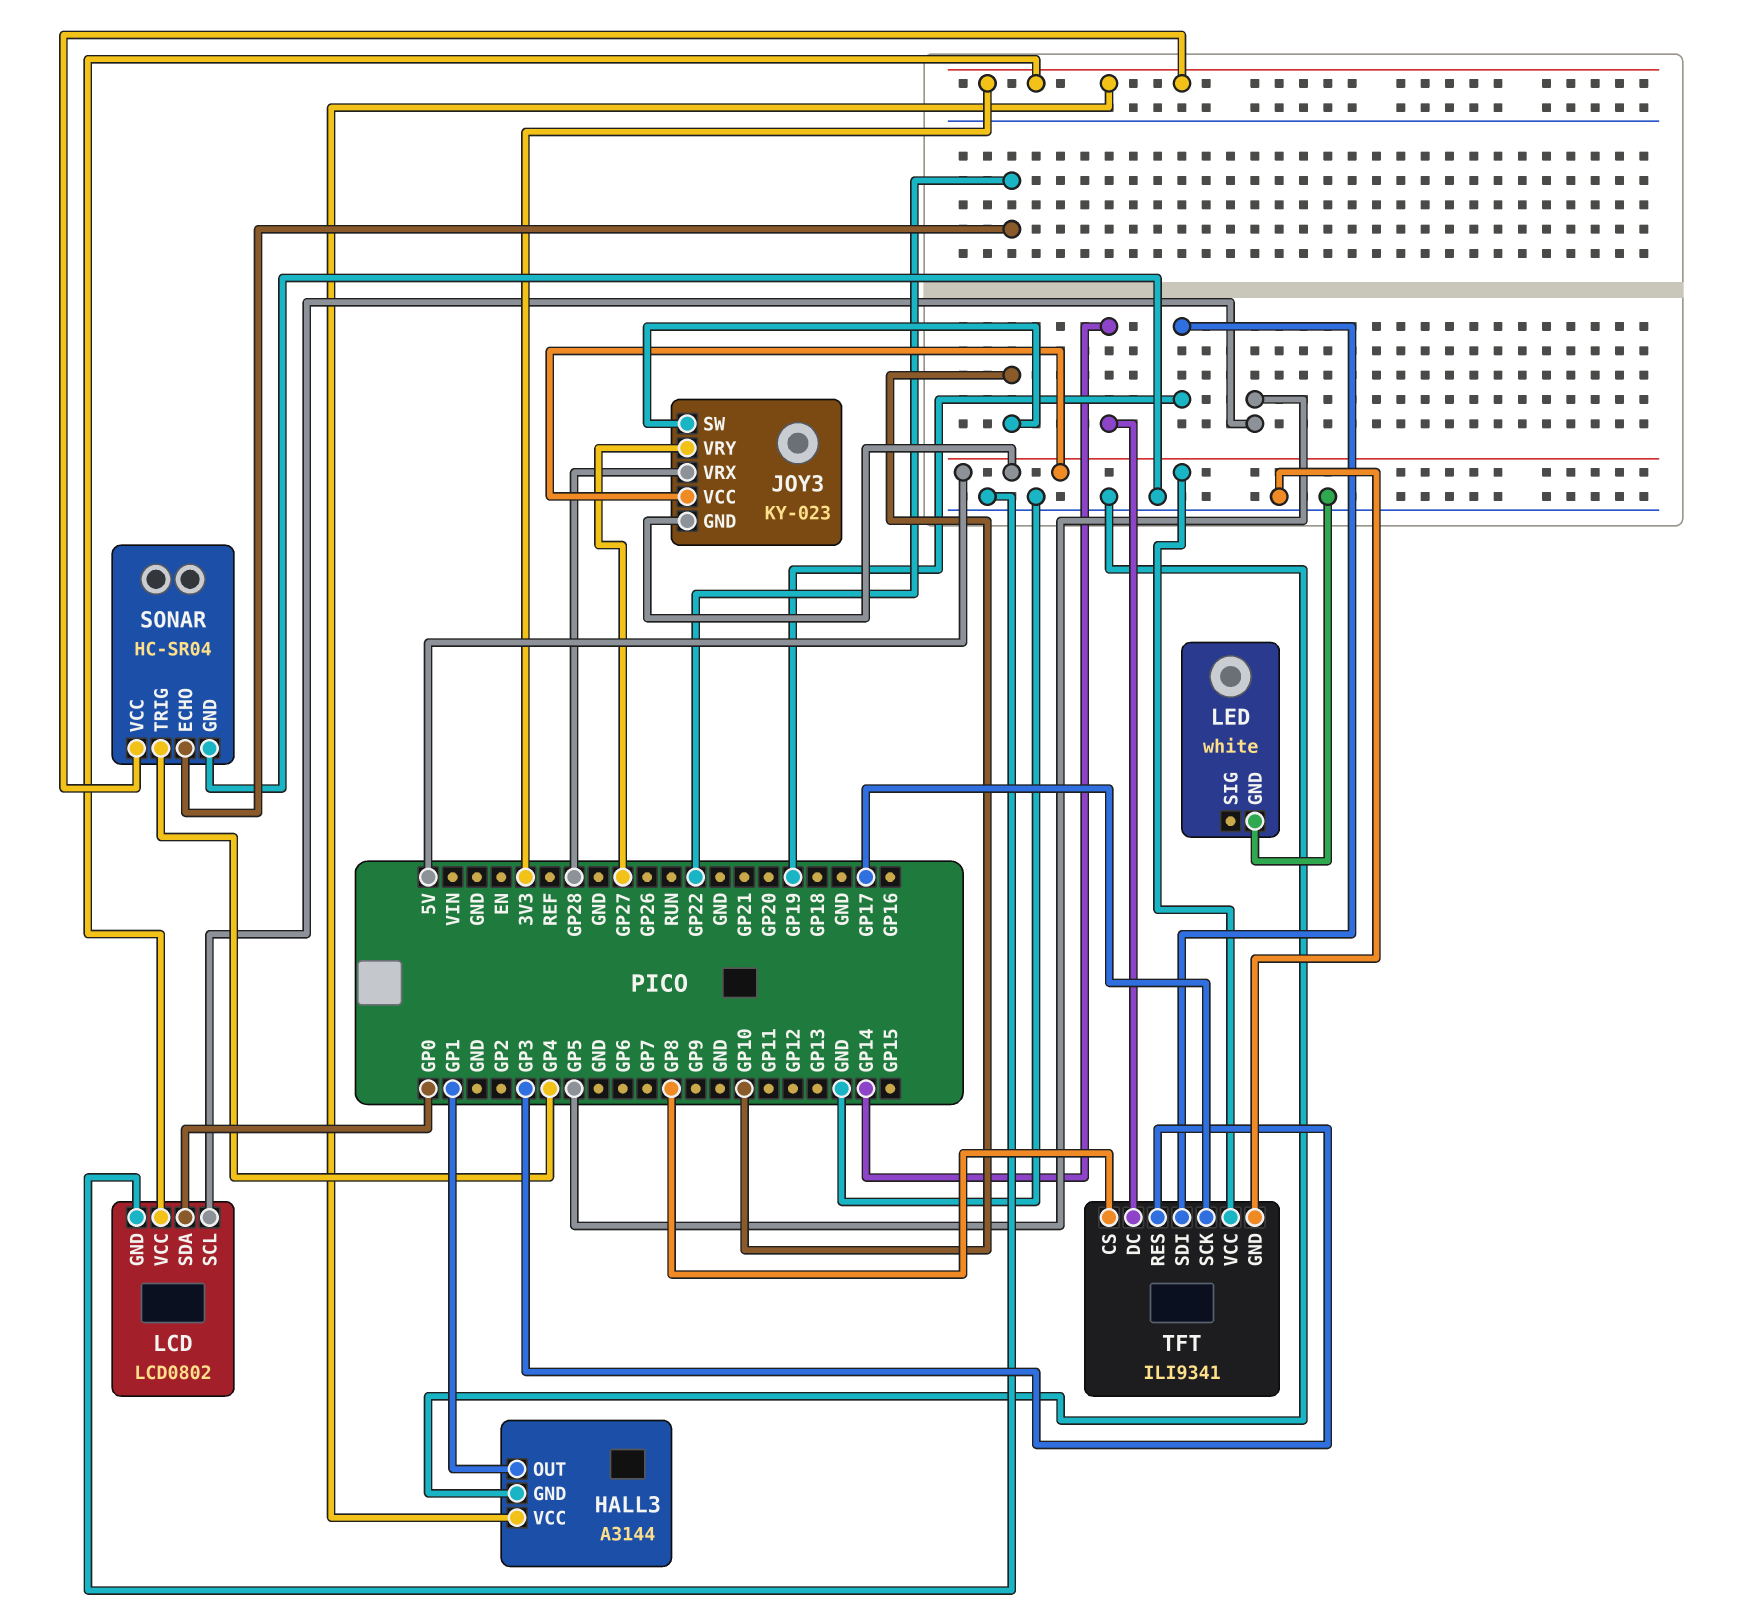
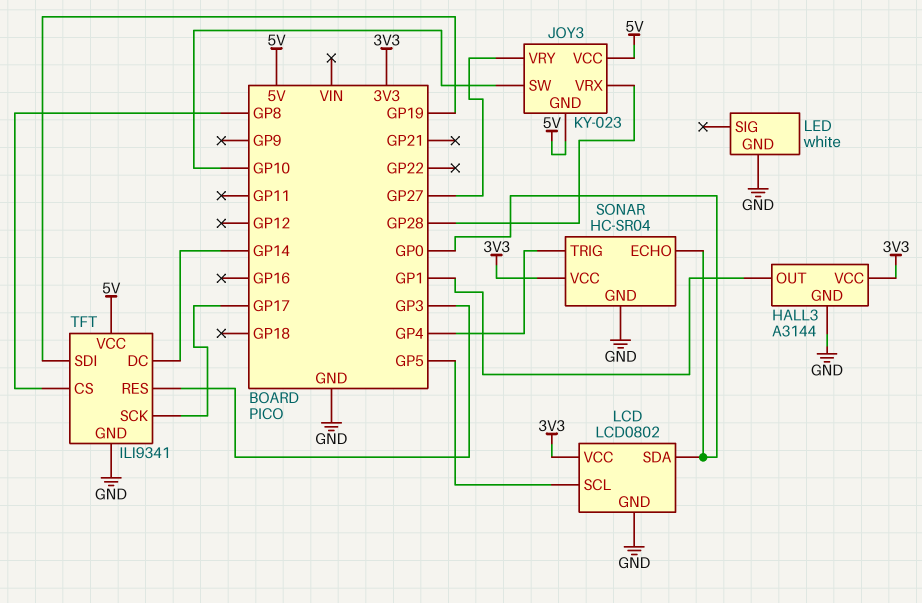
SONAR pin ECHO: GP22 -> GP0

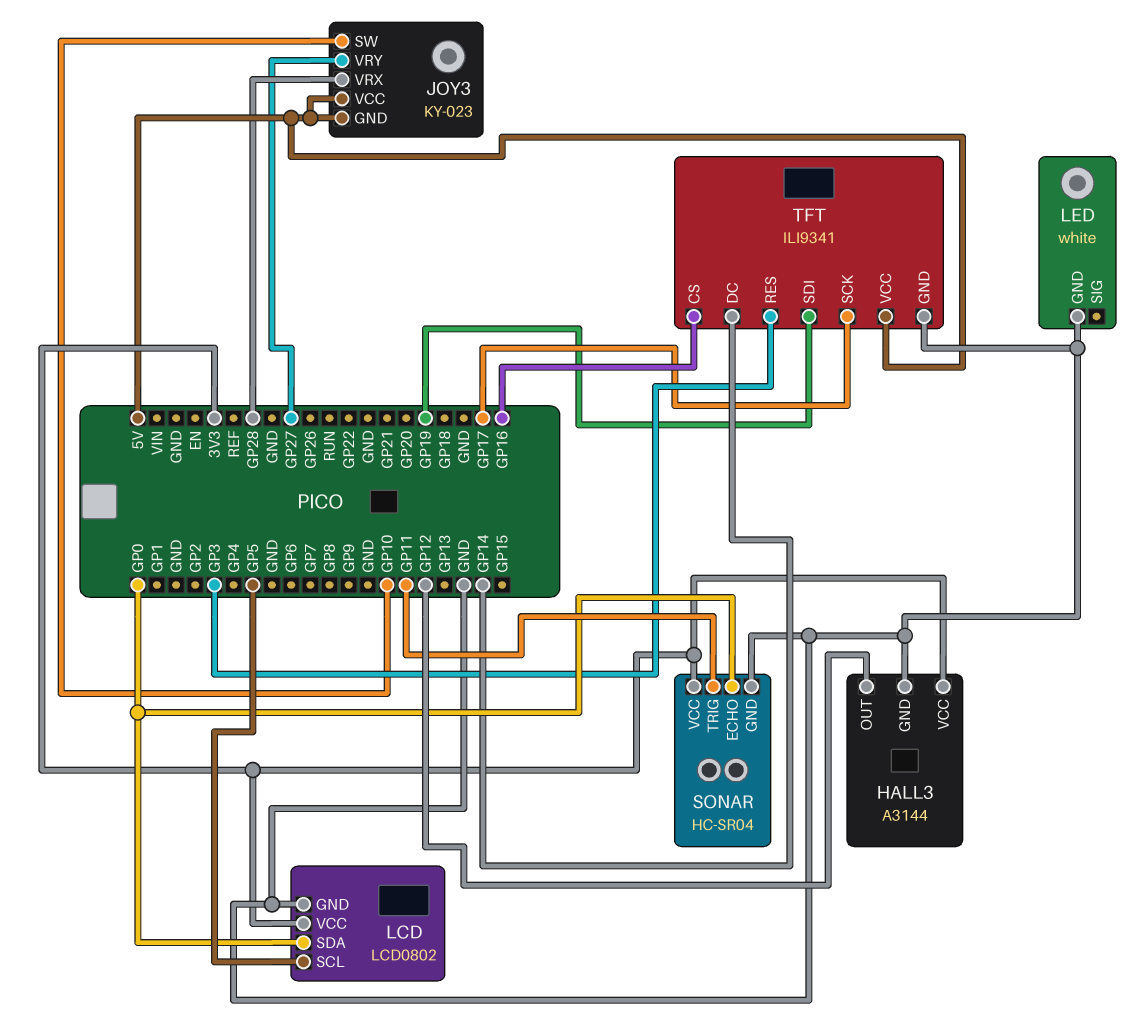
HALL3 pin OUT: GP1 -> GP12
SONAR pin TRIG: GP4 -> GP11
TFT pin CS: GP8 -> GP16

